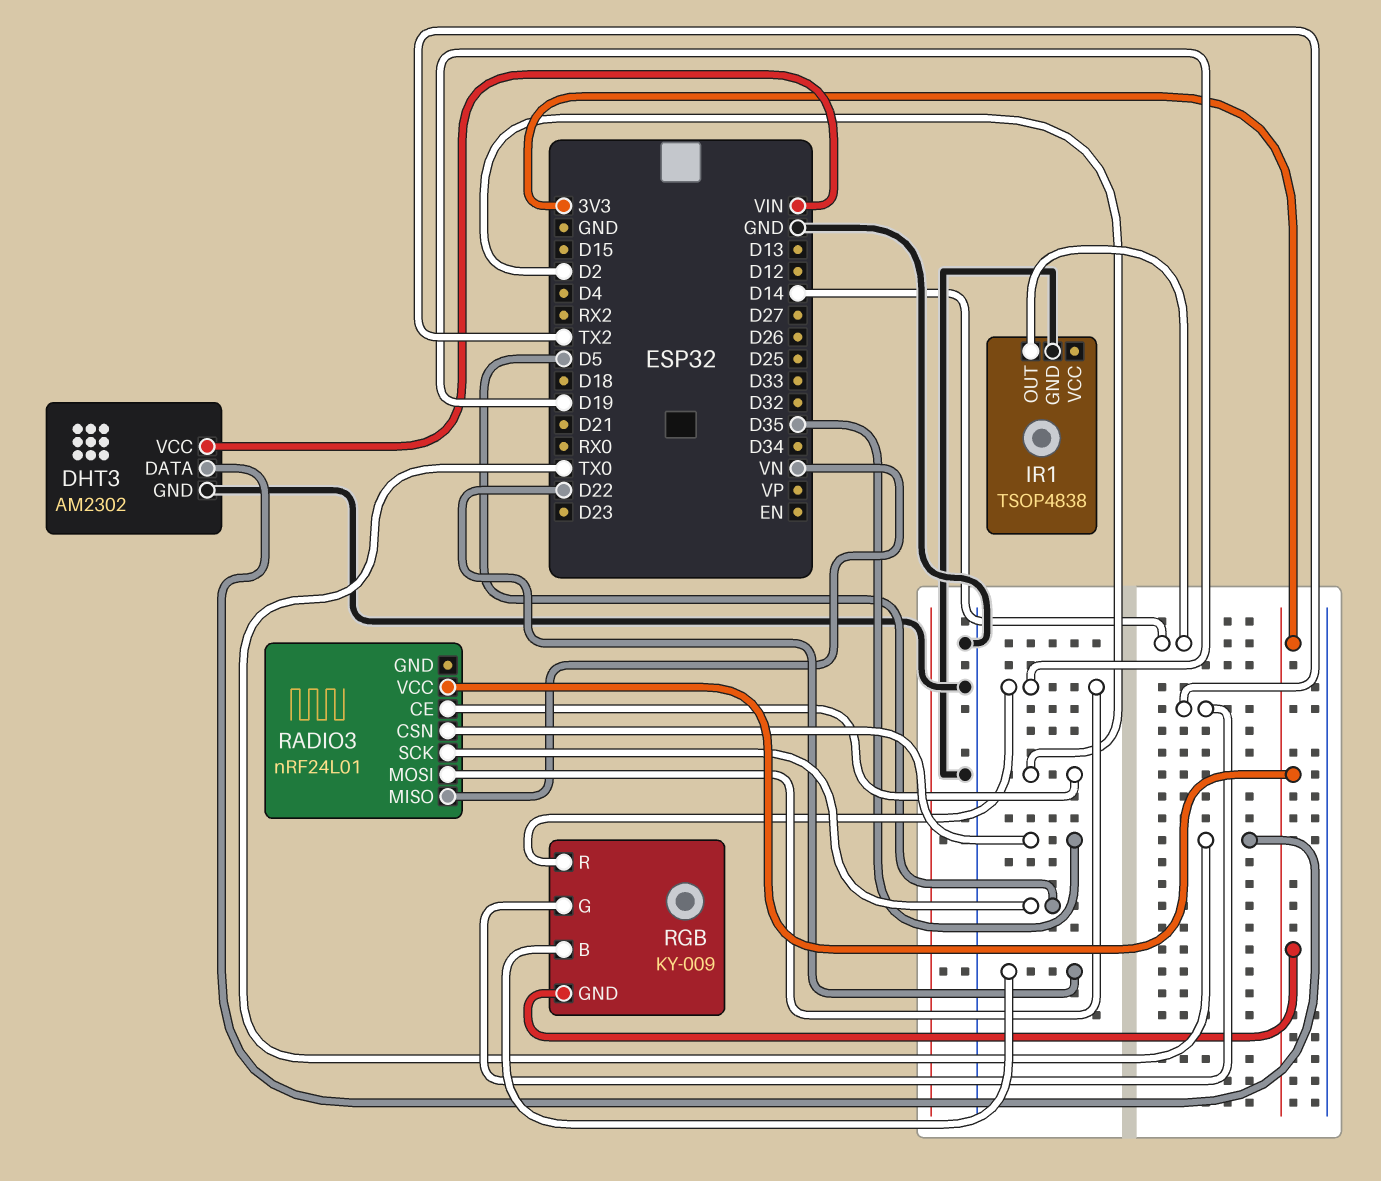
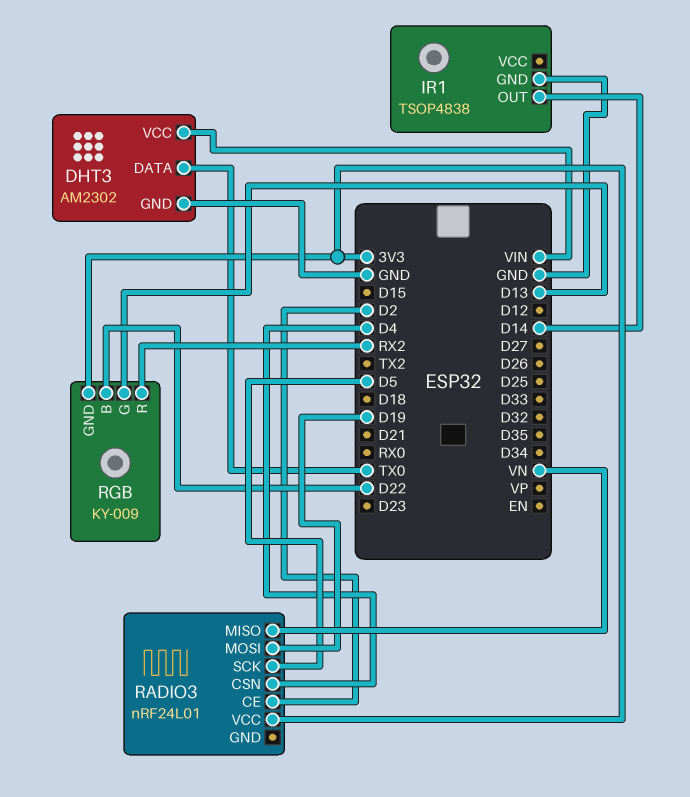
RADIO3 pin CSN: D35 -> D4
RGB pin G: TX2 -> D13
RGB pin R: D19 -> RX2

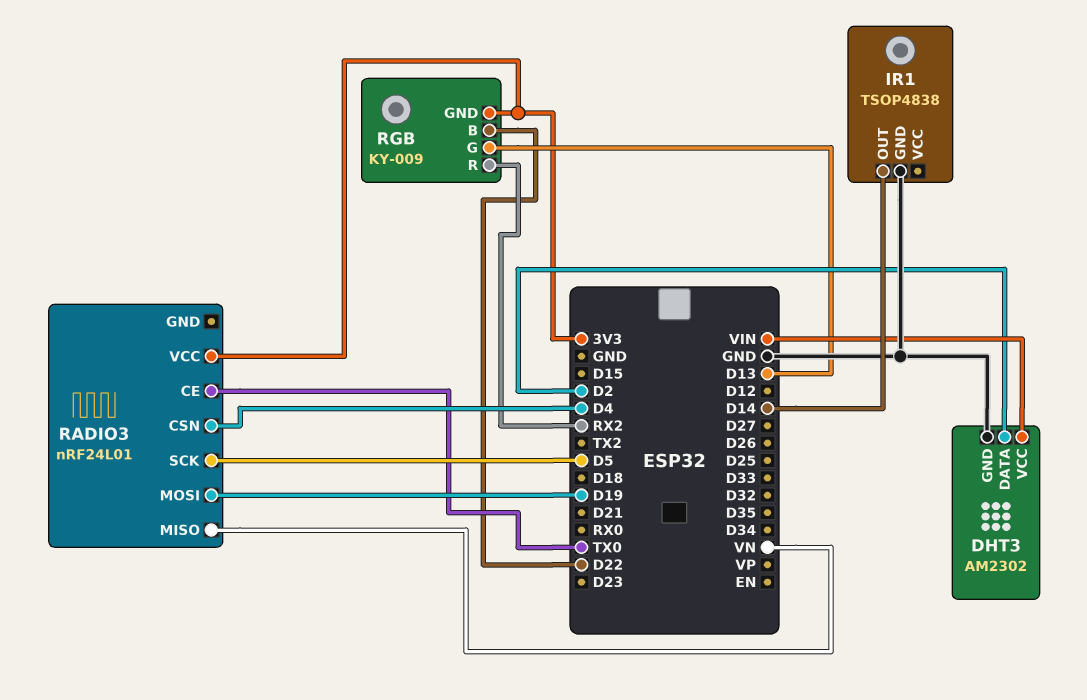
DHT3 pin DATA: TX0 -> D2
RADIO3 pin CE: D2 -> TX0

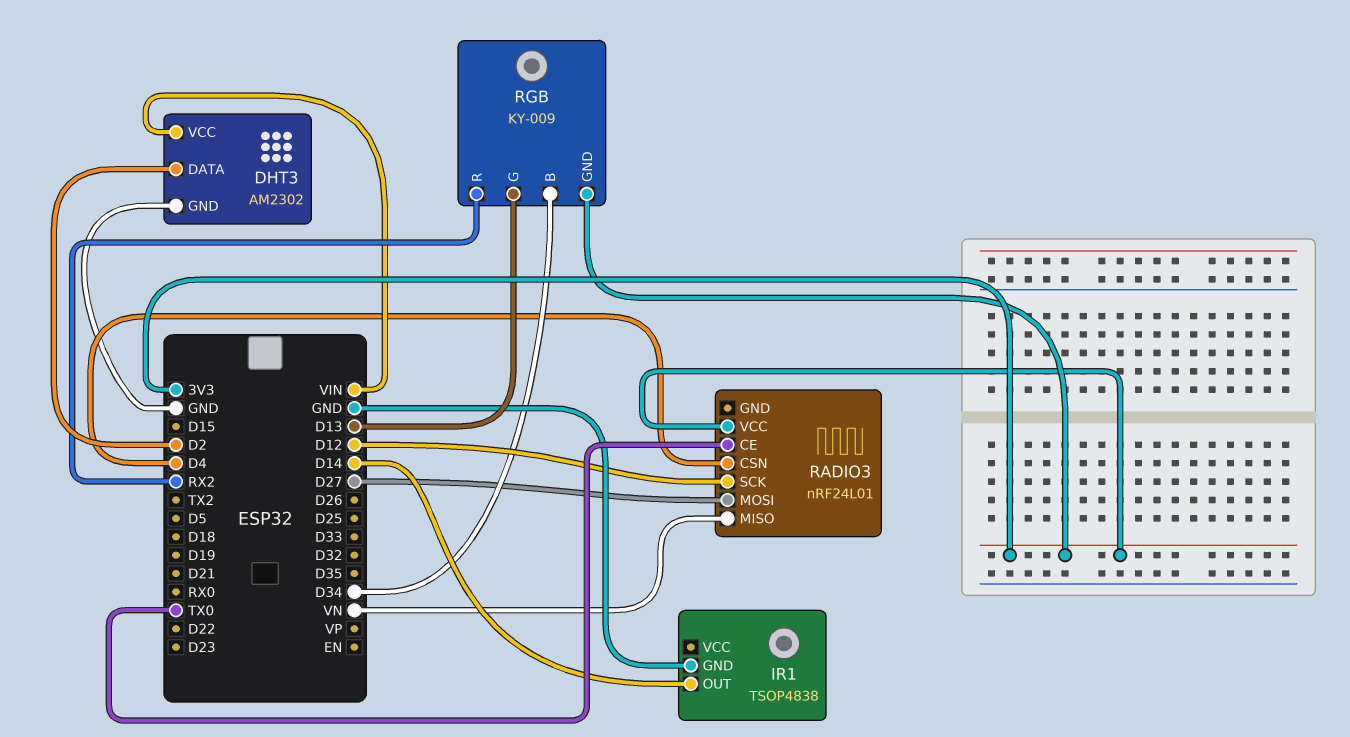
RADIO3 pin MOSI: D19 -> D27
RADIO3 pin SCK: D5 -> D12
RGB pin B: D22 -> D34

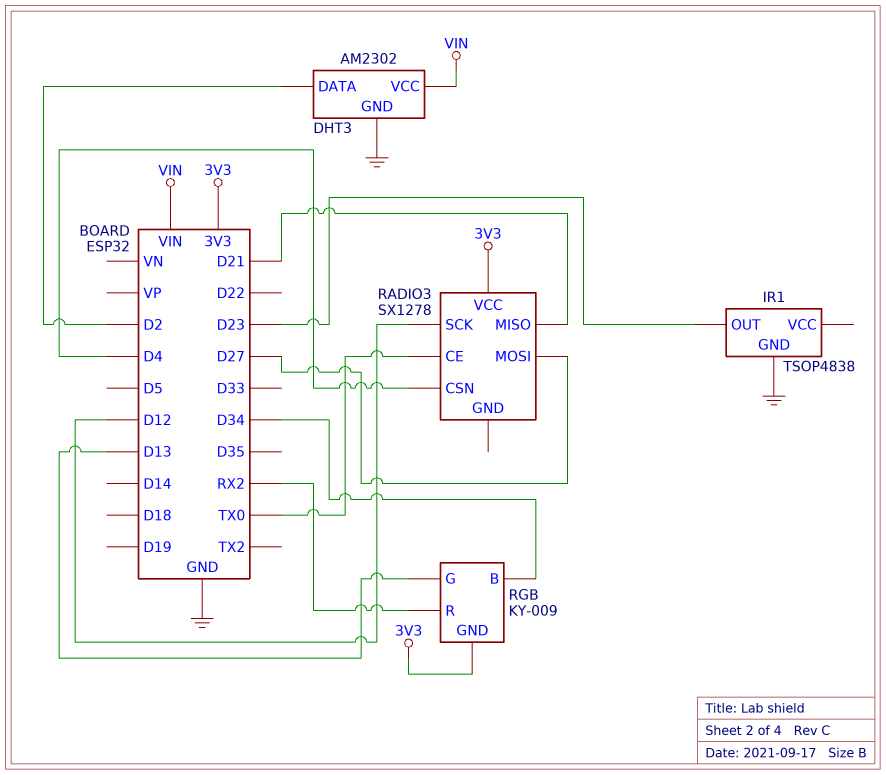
IR1 pin OUT: D14 -> D23
RADIO3: nRF24L01 -> SX1278
RADIO3 pin MISO: VN -> D21

